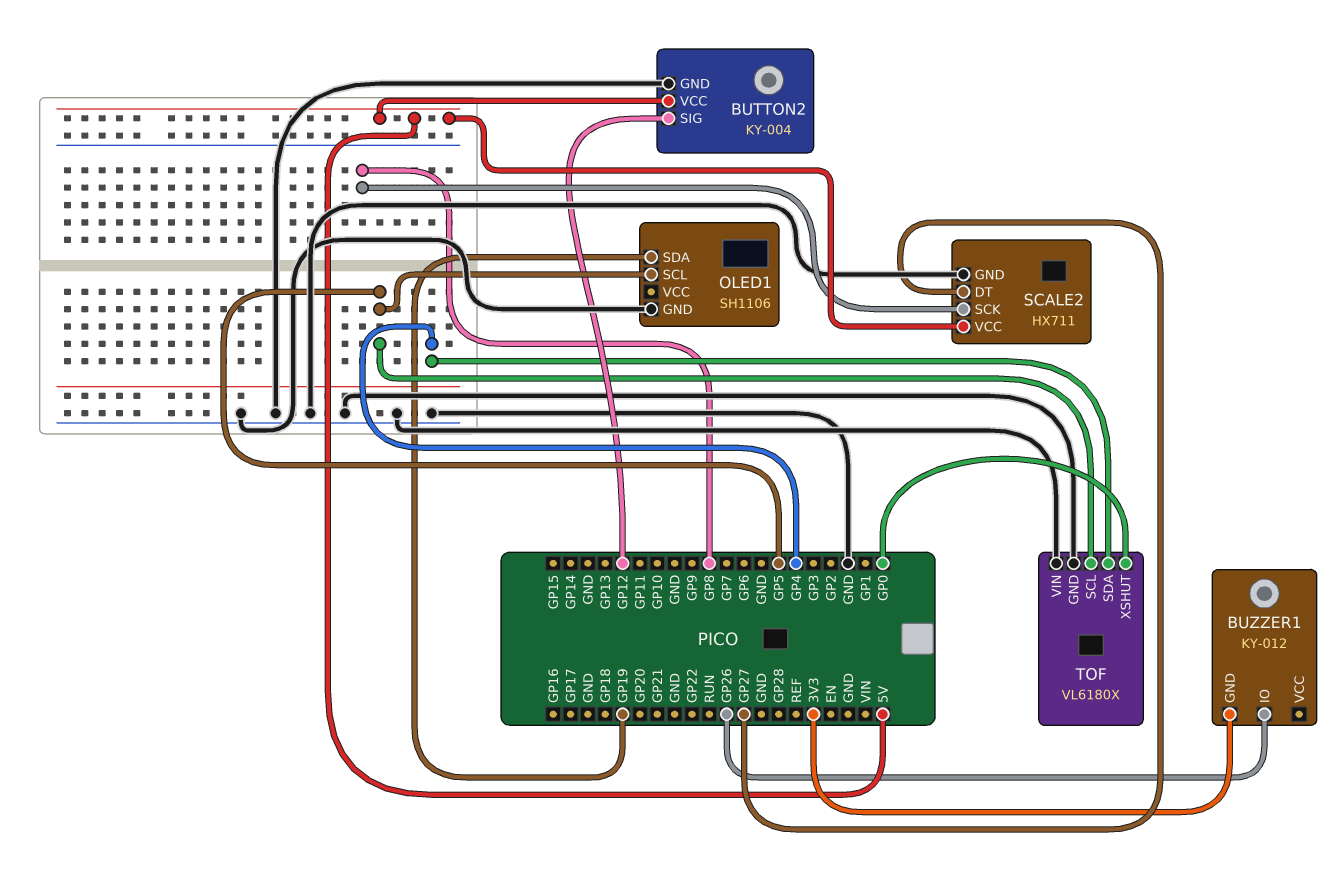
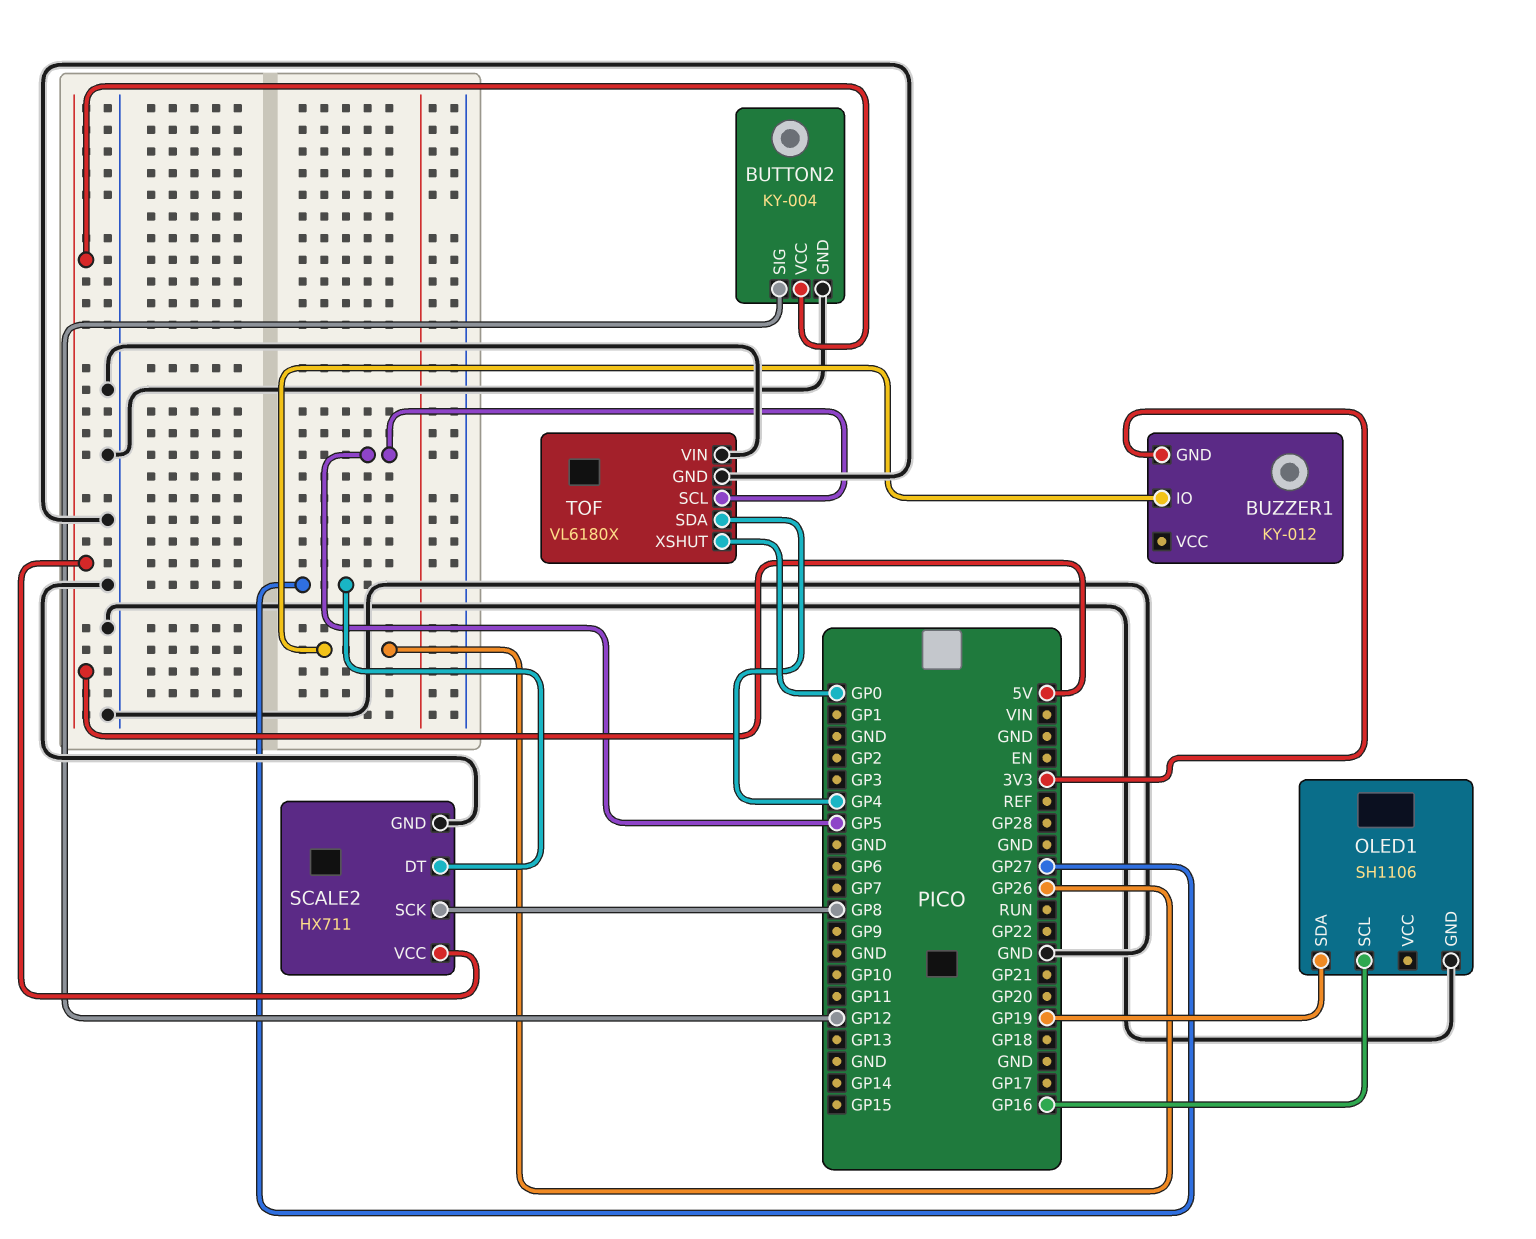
OLED1 pin SCL: GP5 -> GP16

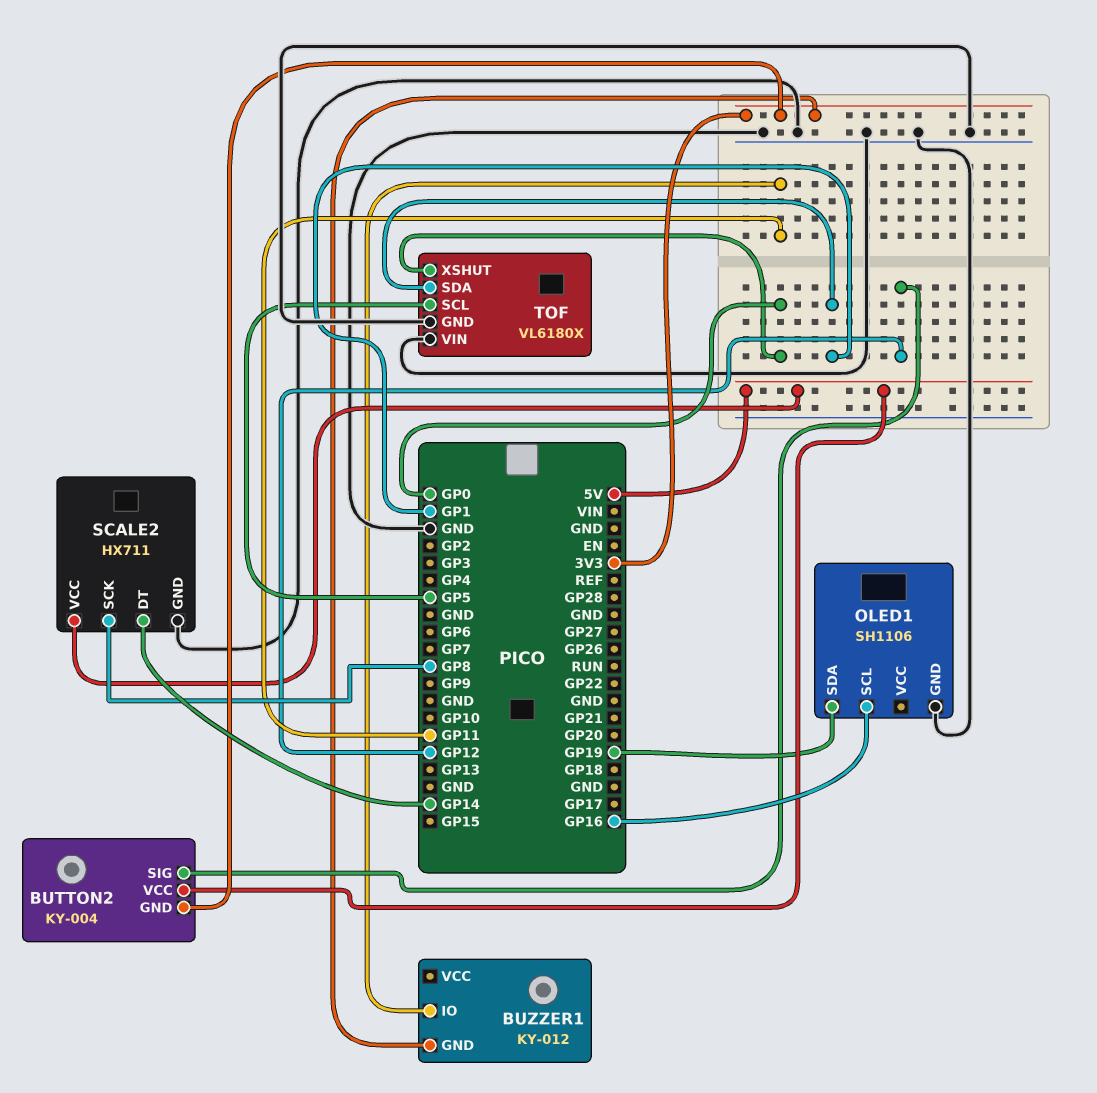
BUTTON2 pin GND: GND -> 3V3
BUZZER1 pin IO: GP26 -> GP11
SCALE2 pin DT: GP27 -> GP14
TOF pin SDA: GP4 -> GP1

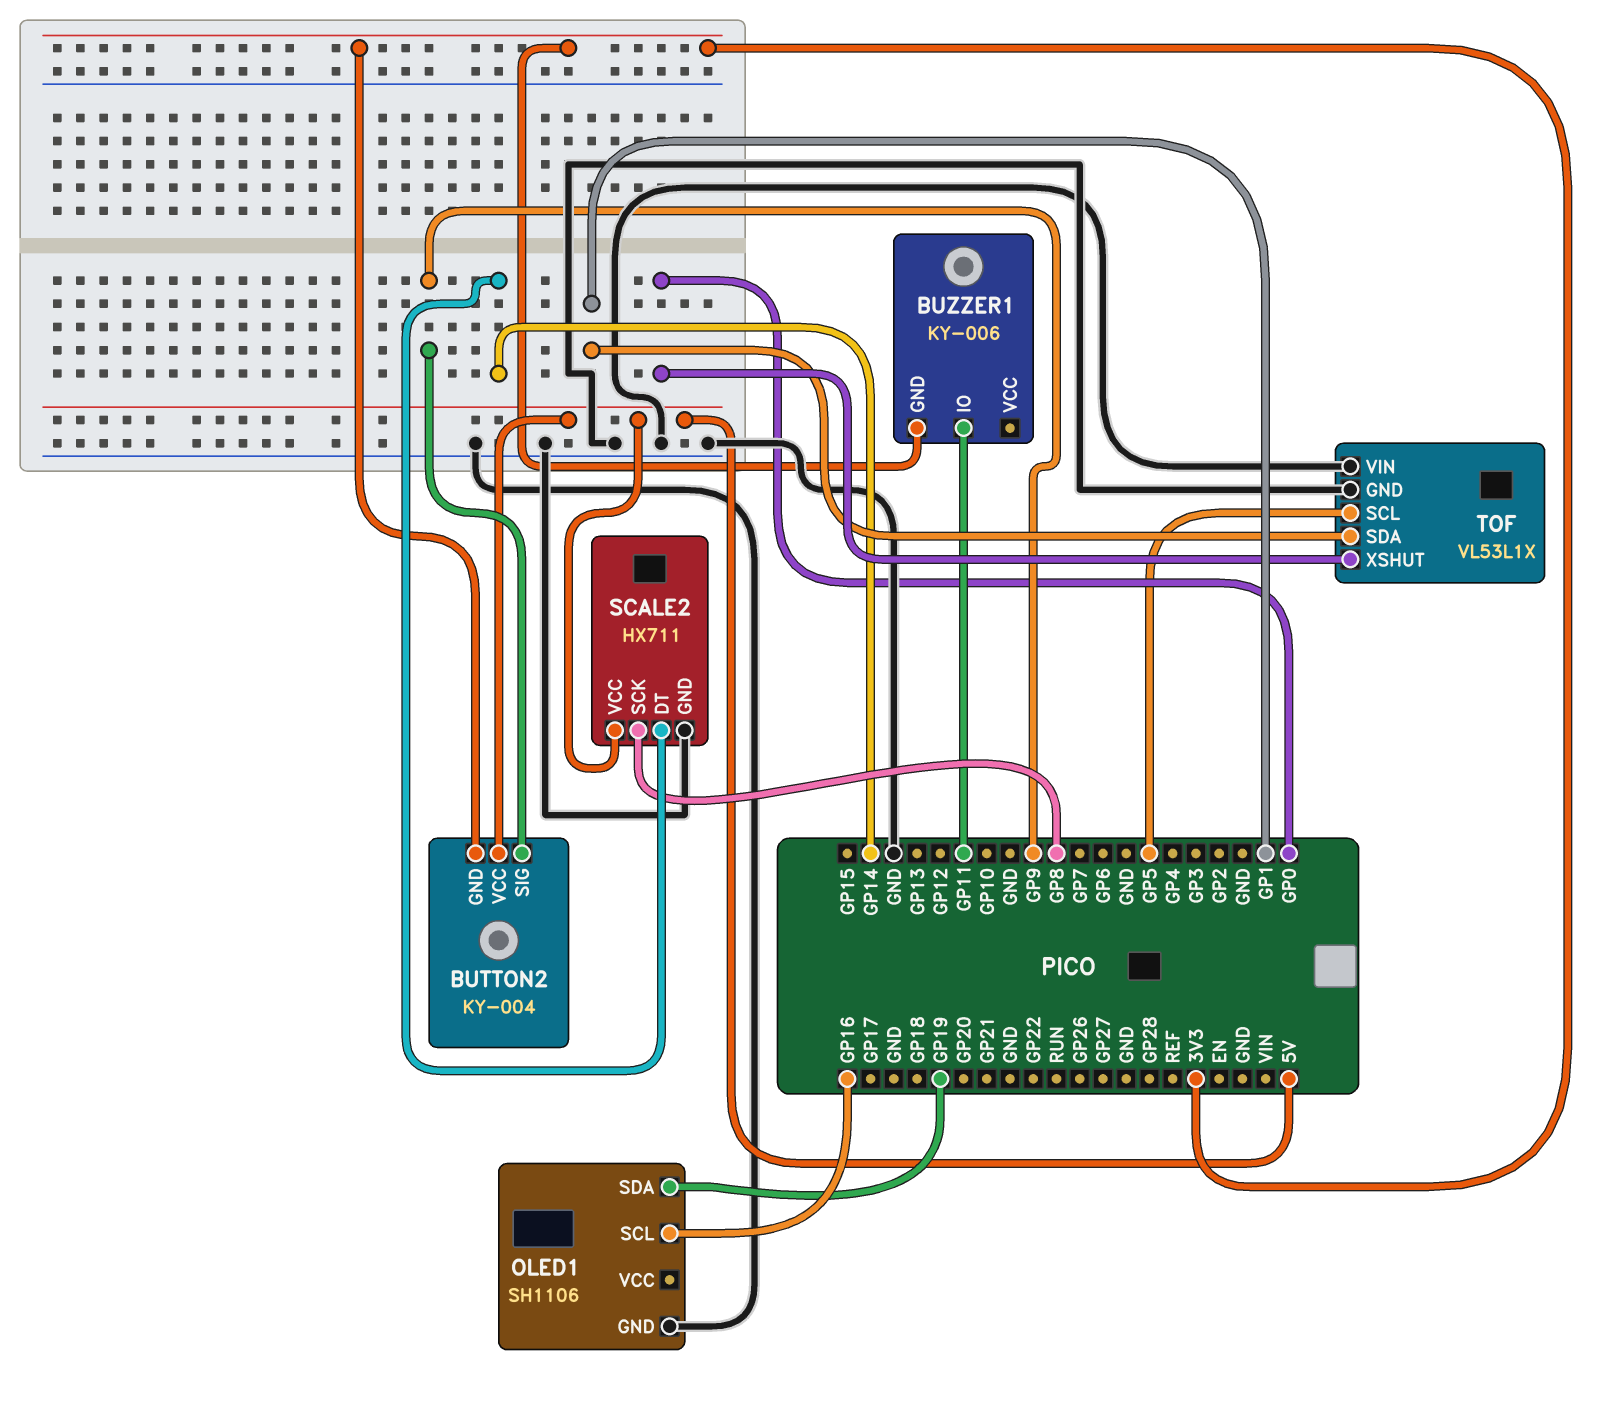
BUTTON2 pin SIG: GP12 -> GP9
BUZZER1: KY-012 -> KY-006
TOF: VL6180X -> VL53L1X

